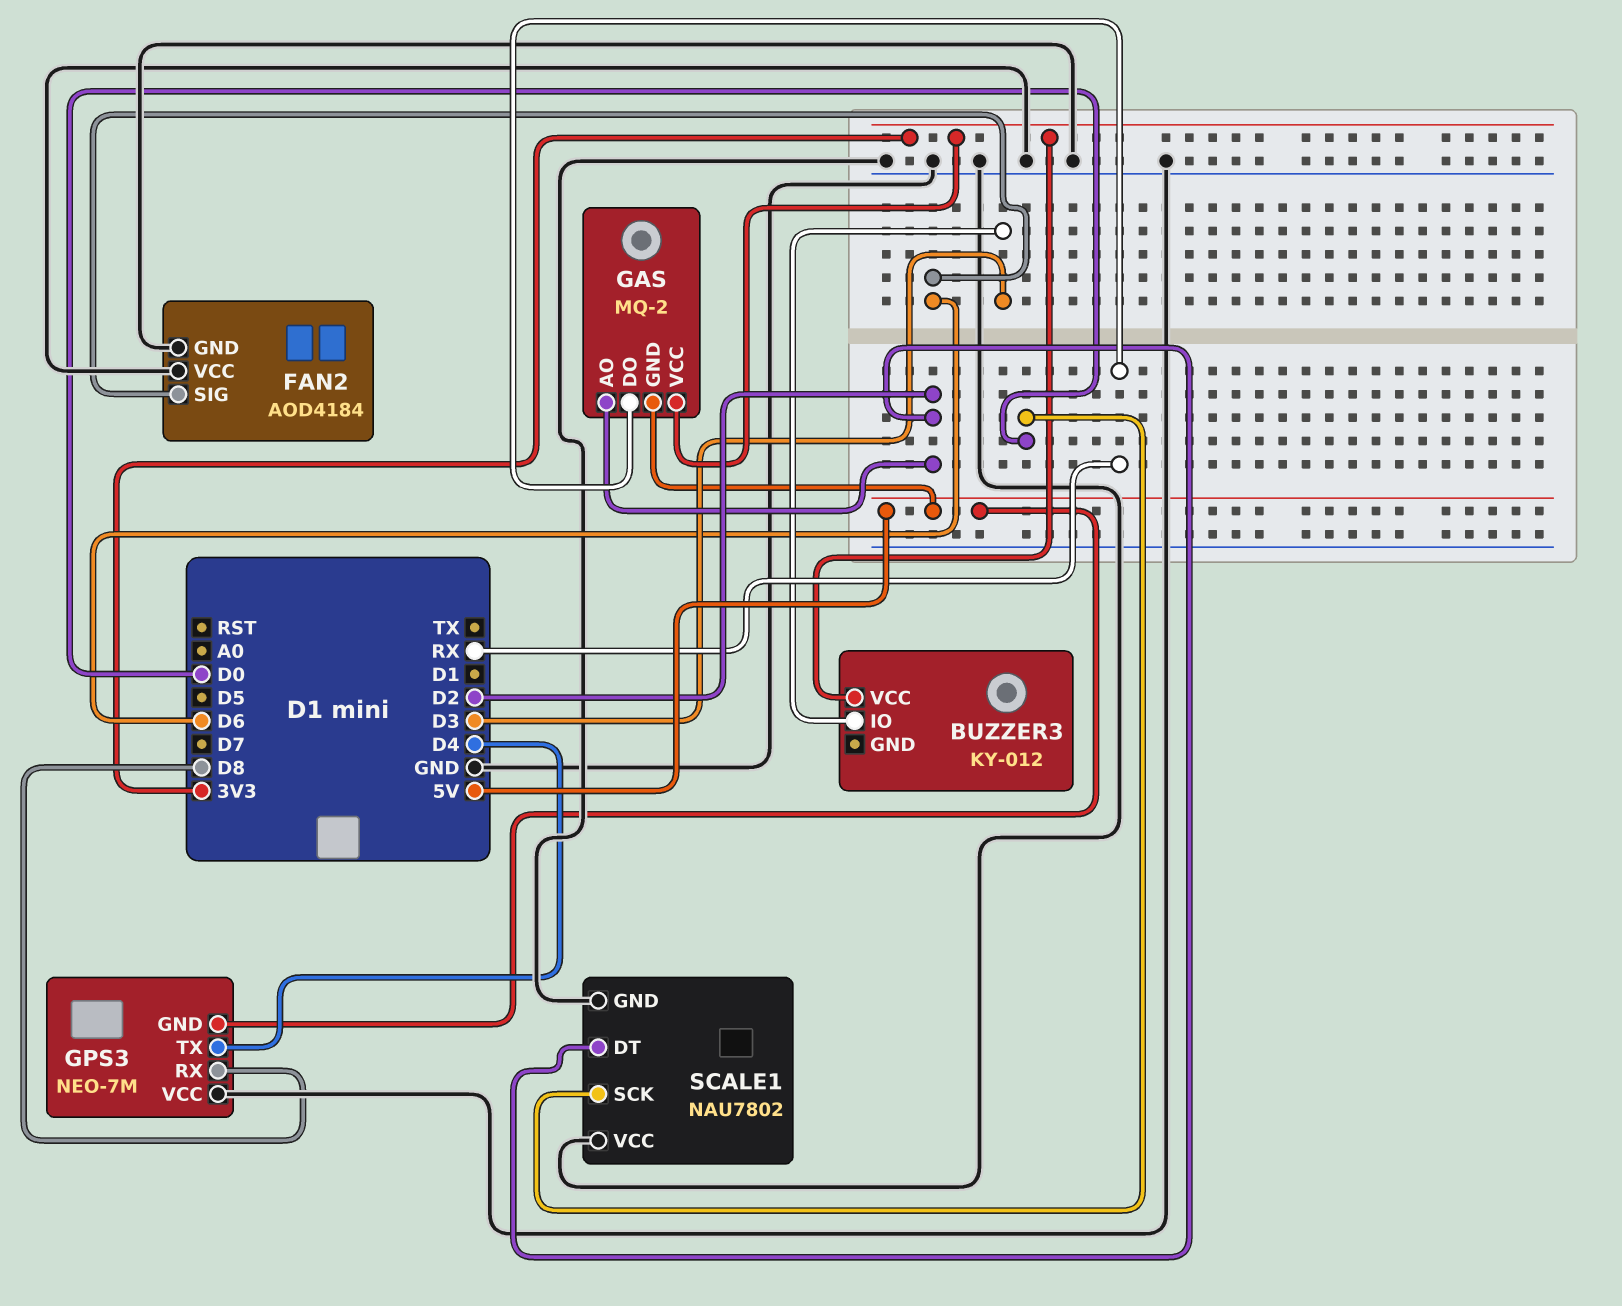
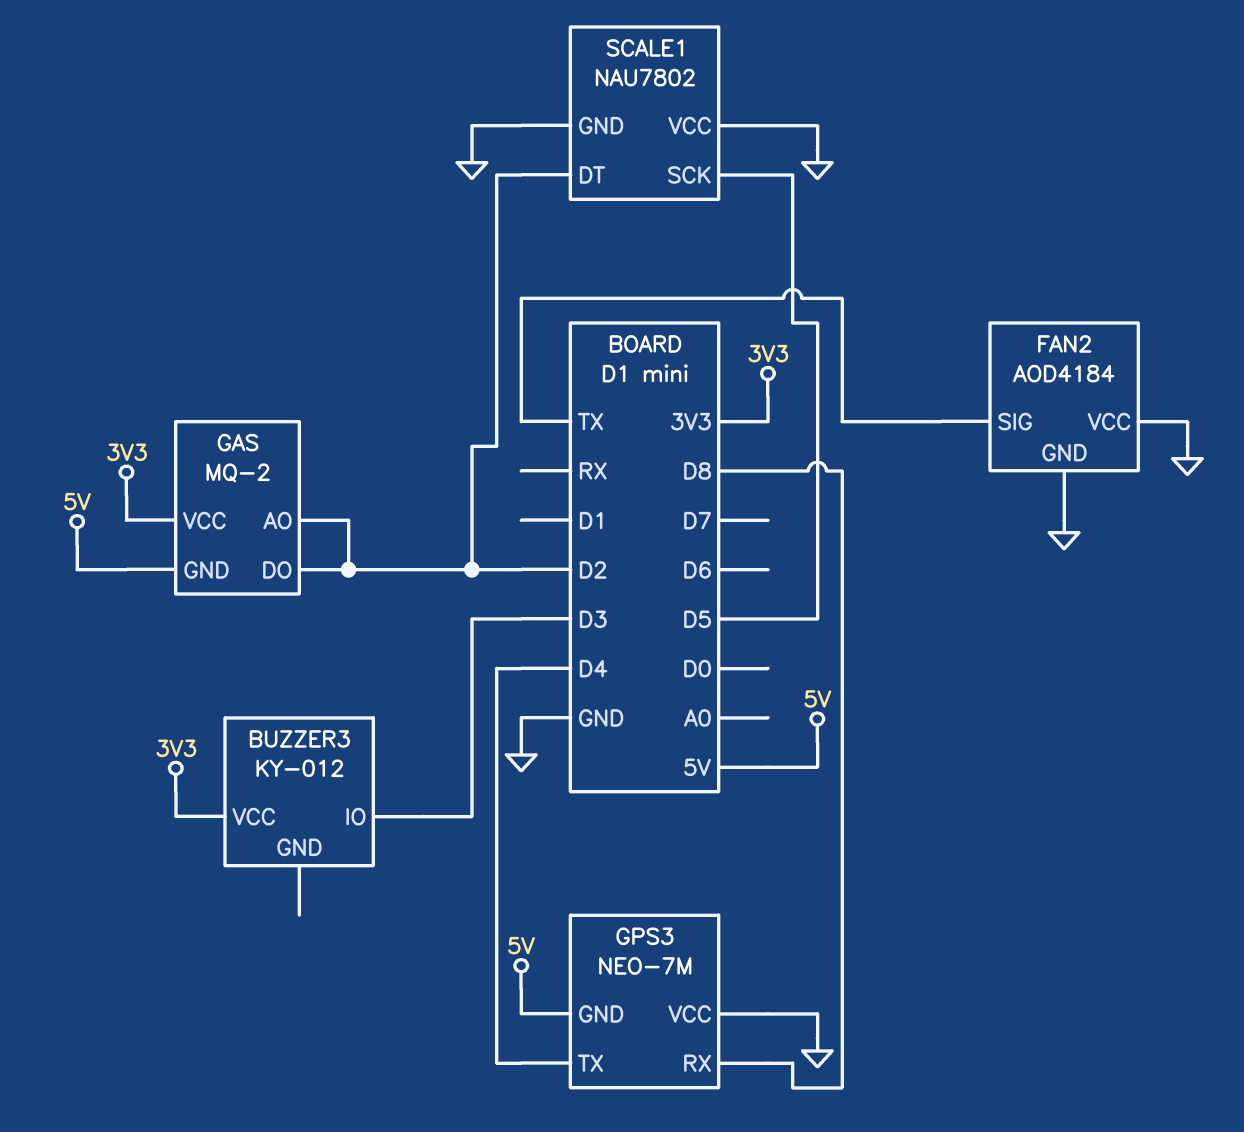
FAN2 pin SIG: D6 -> TX
GAS pin DO: RX -> D2
SCALE1 pin SCK: D0 -> D5

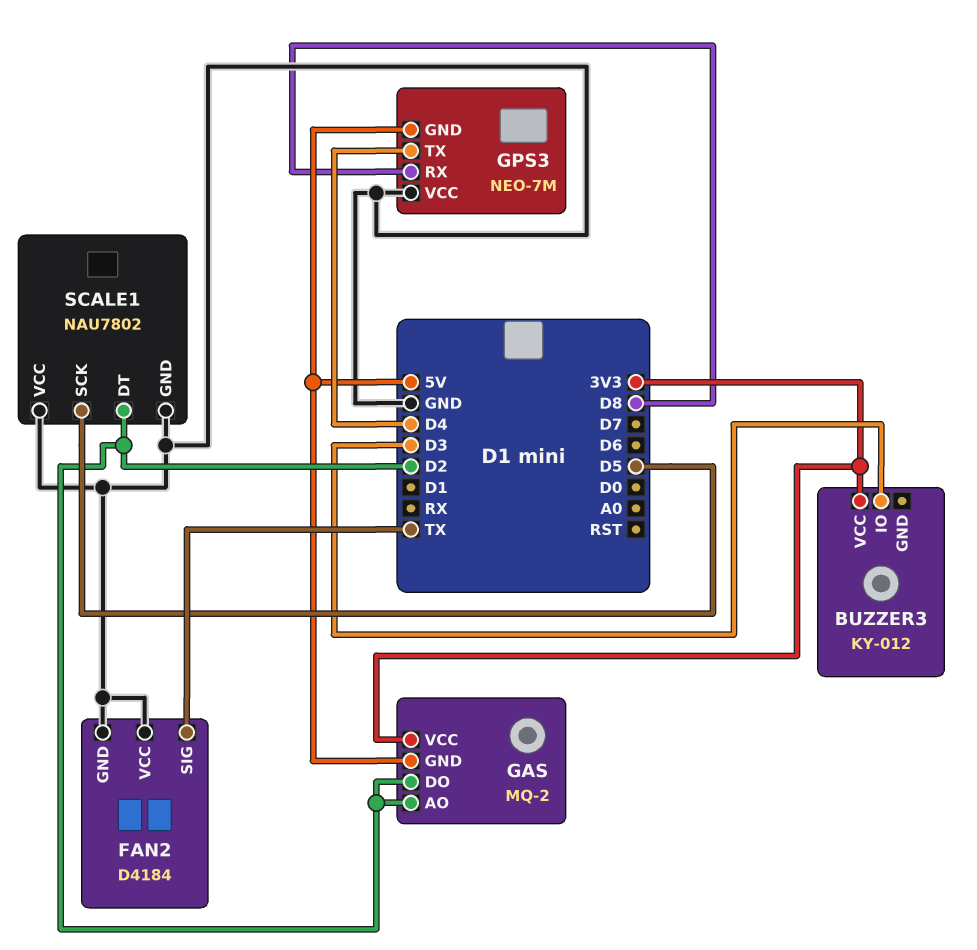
FAN2: AOD4184 -> D4184

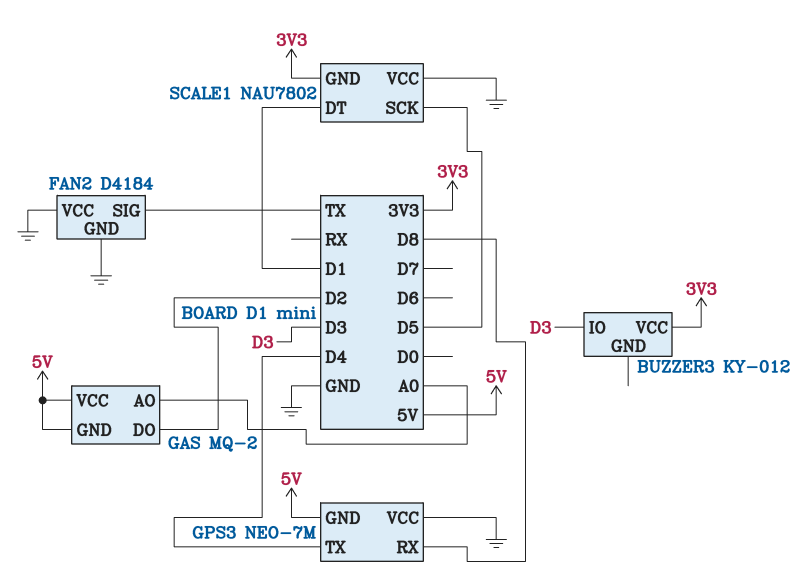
GAS pin AO: D2 -> A0
GAS pin VCC: 3V3 -> 5V
SCALE1 pin DT: D2 -> D1
SCALE1 pin GND: GND -> 3V3

